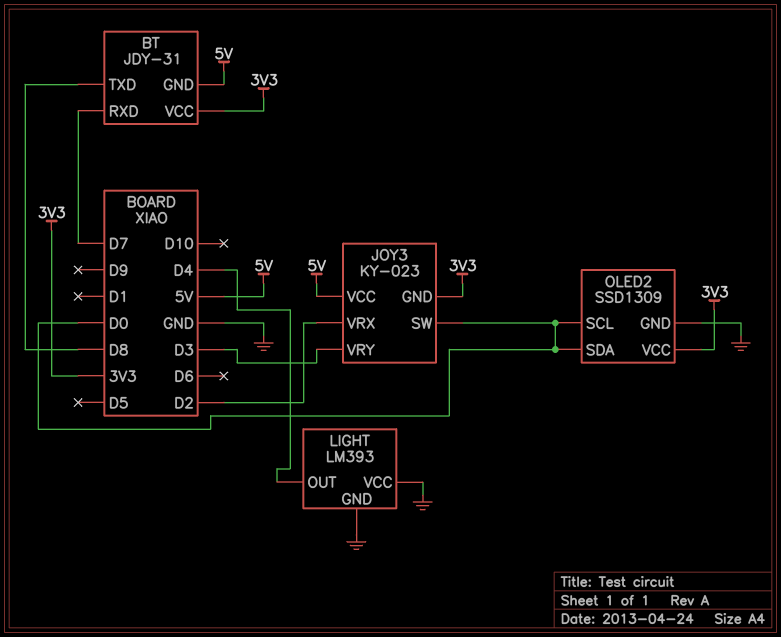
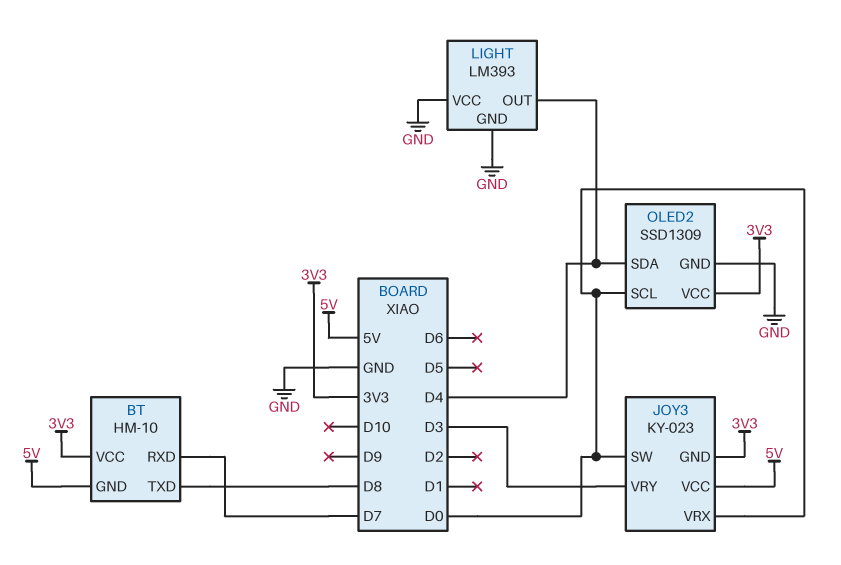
BT: JDY-31 -> HM-10
JOY3 pin VRX: D2 -> D0
OLED2 pin SDA: D0 -> D4

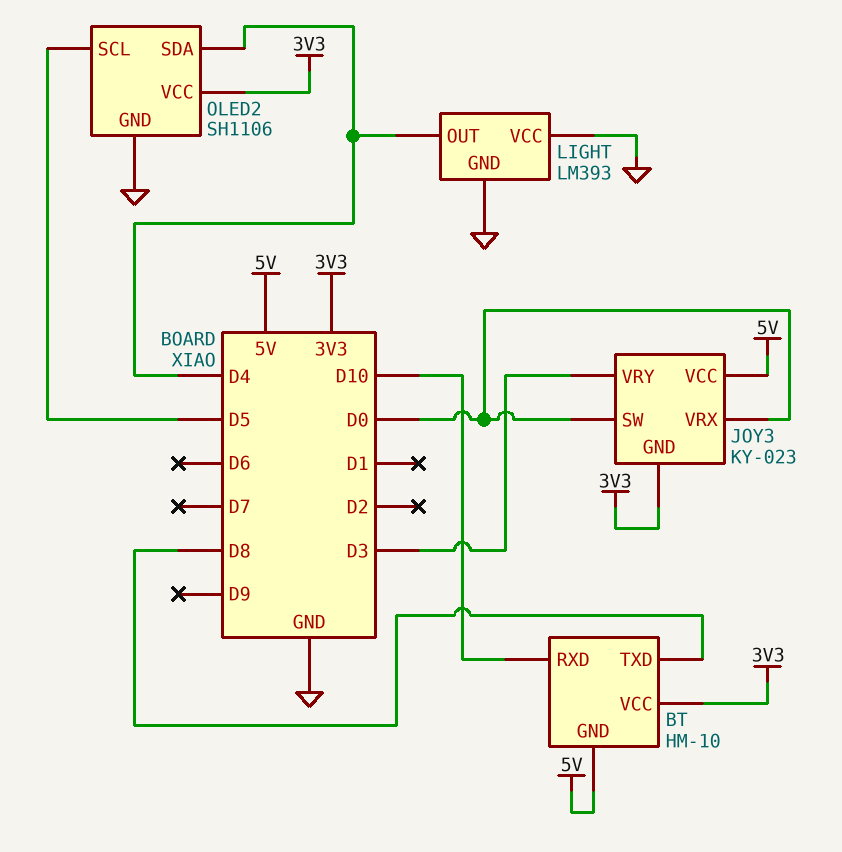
BT pin RXD: D7 -> D10
OLED2: SSD1309 -> SH1106
OLED2 pin SCL: D0 -> D5

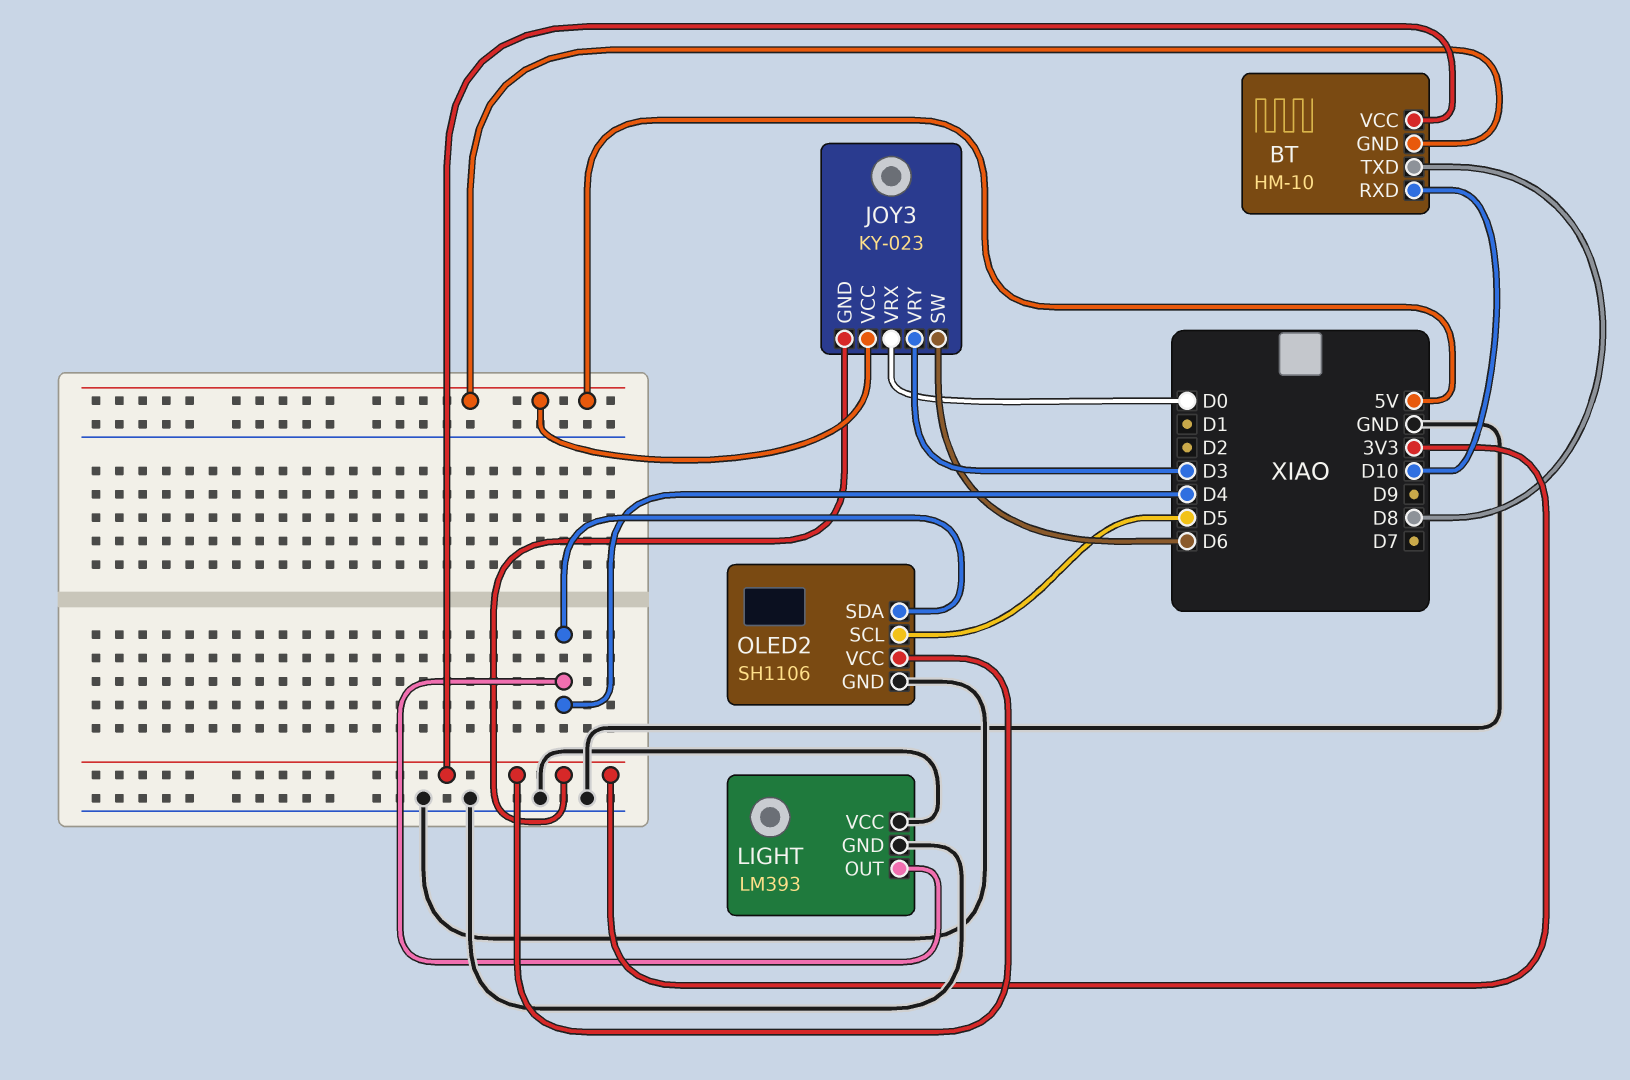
JOY3 pin SW: D0 -> D6

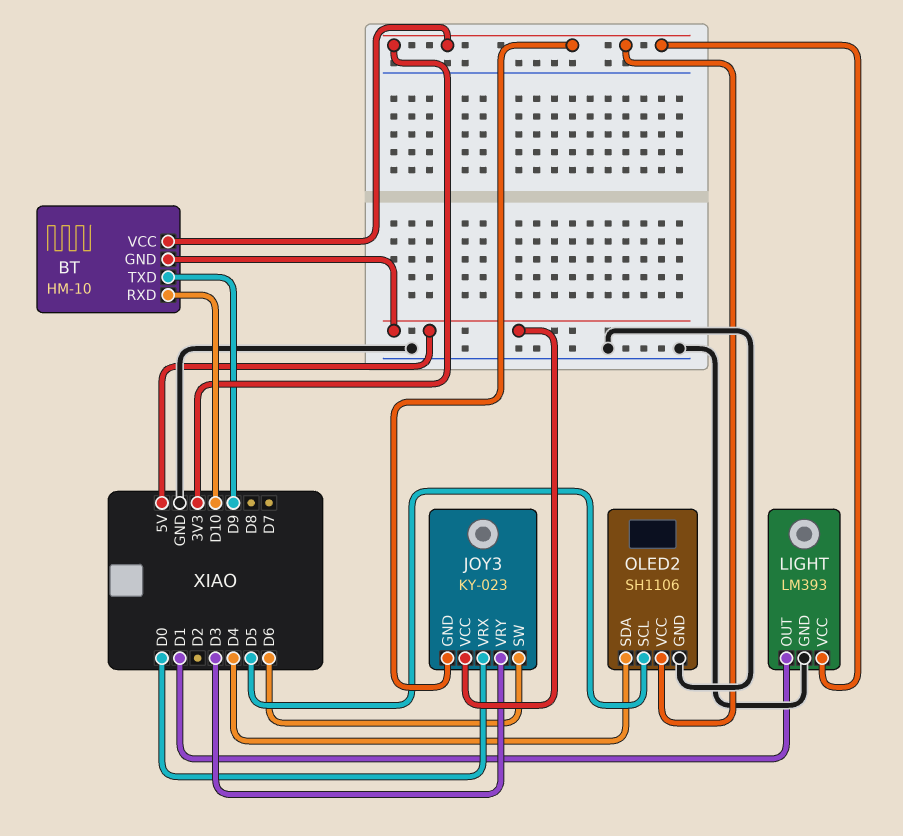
BT pin TXD: D8 -> D9
LIGHT pin OUT: D4 -> D1
LIGHT pin VCC: GND -> 3V3

